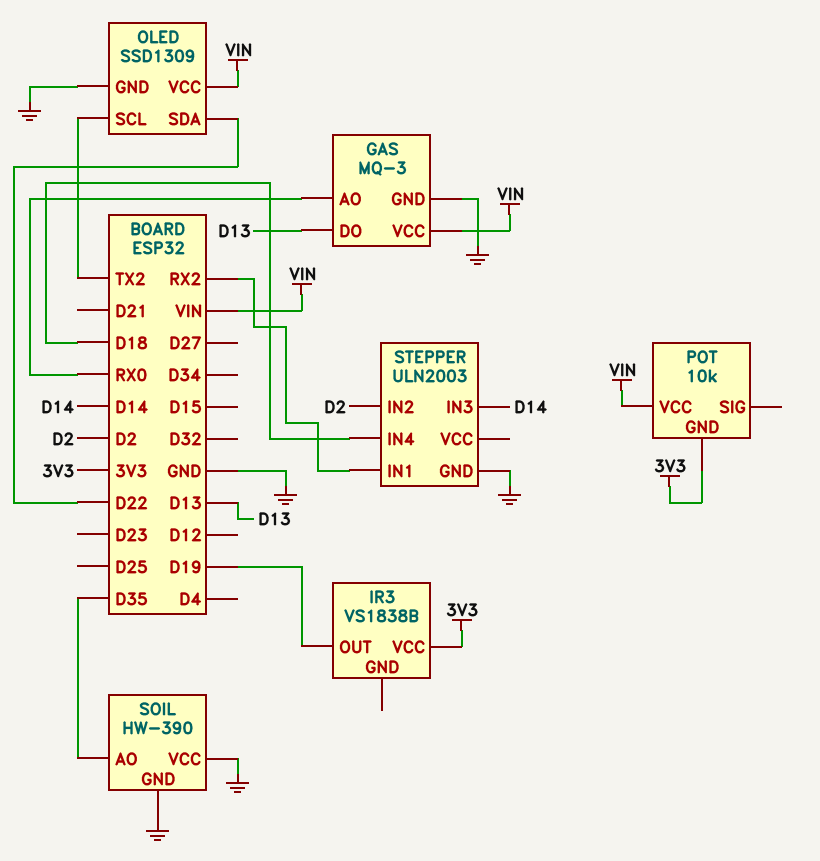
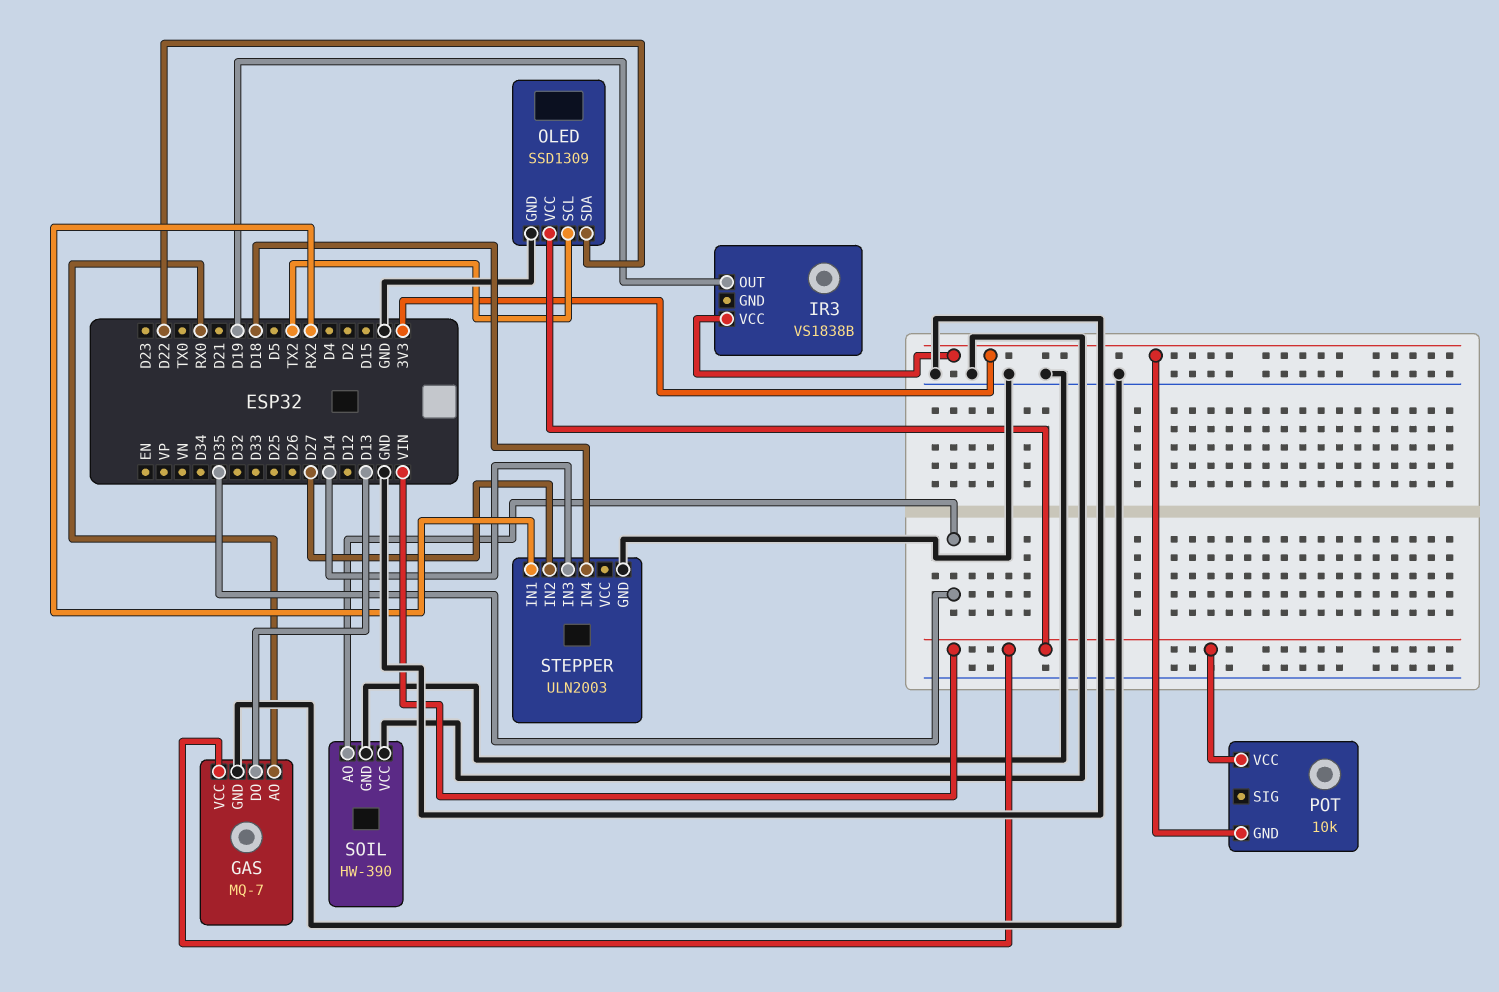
GAS: MQ-3 -> MQ-7
STEPPER pin IN2: D2 -> D27

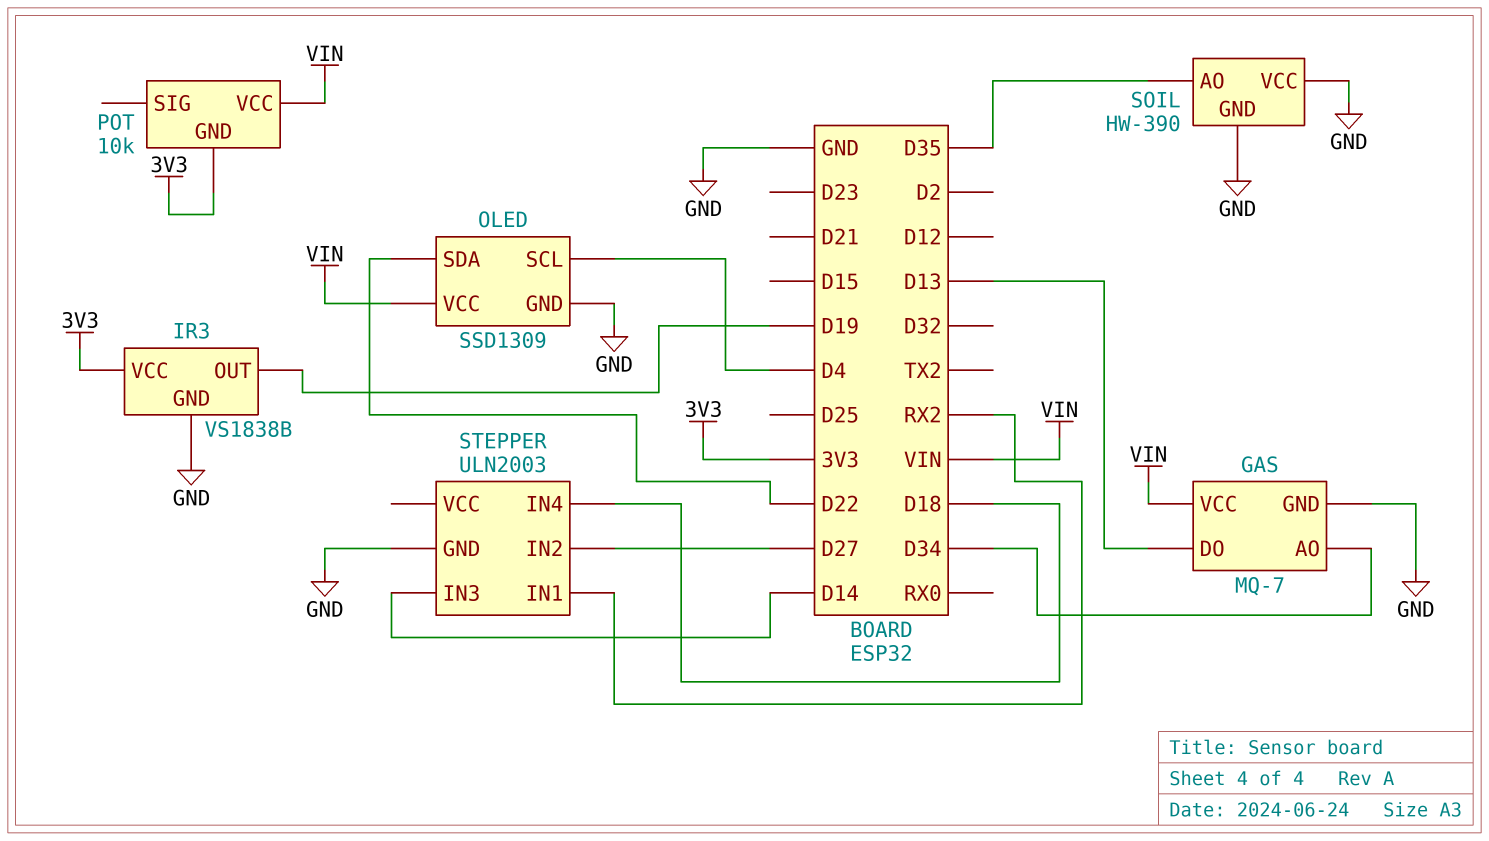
GAS pin AO: RX0 -> D34
IR3 pin GND: none -> GND
OLED pin SCL: TX2 -> D4

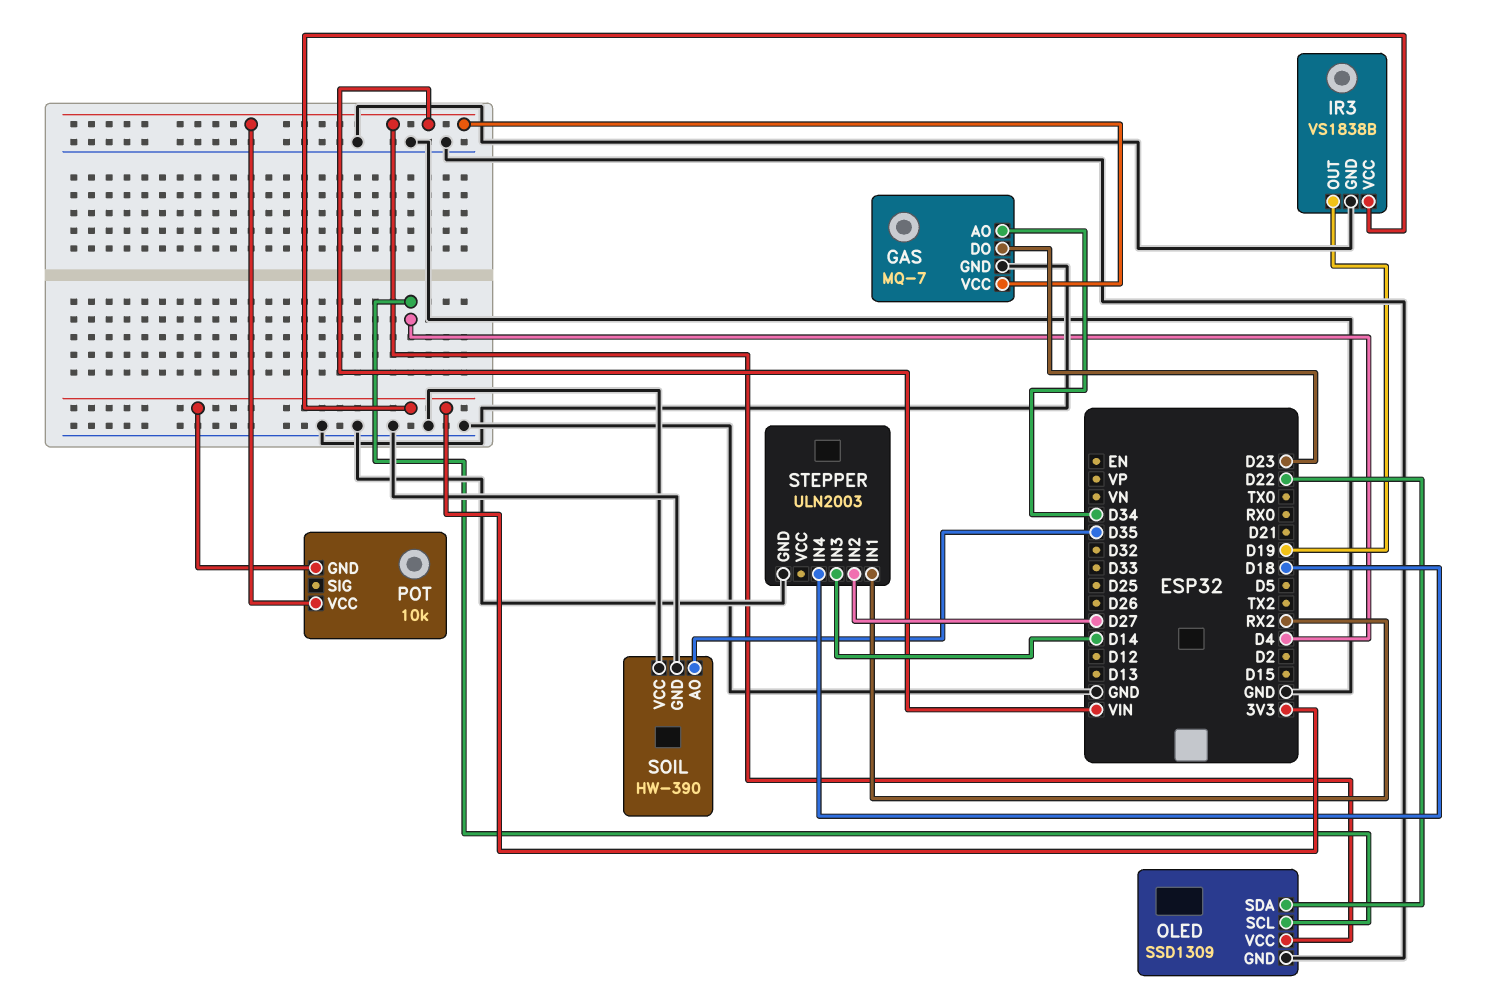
GAS pin DO: D13 -> D23

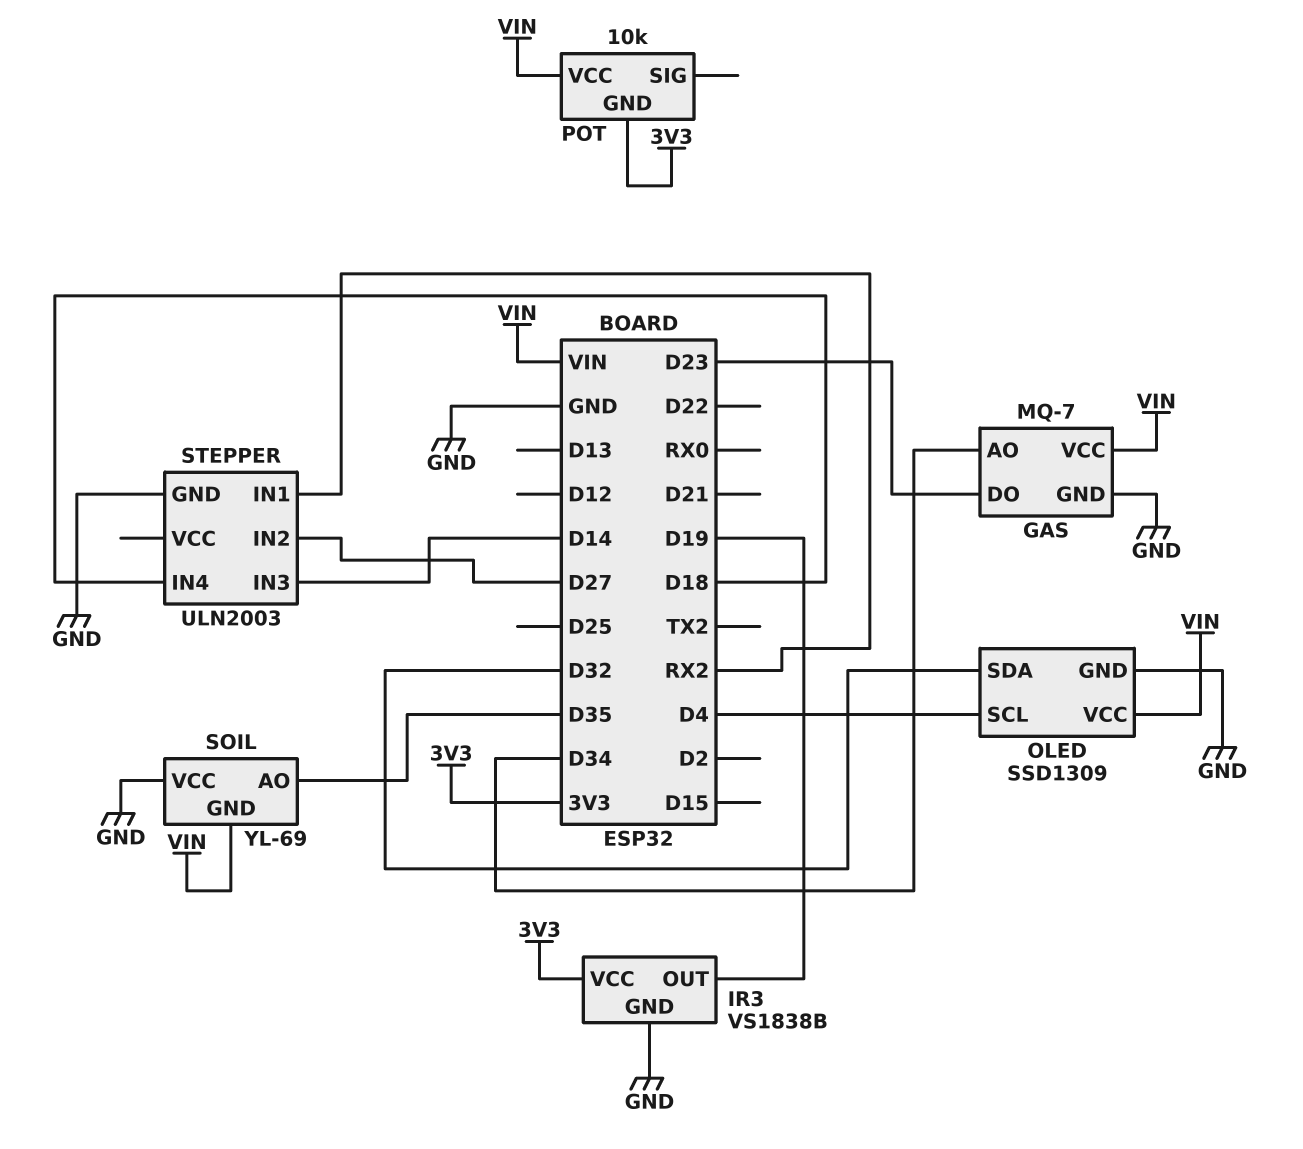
OLED pin SDA: D22 -> D32
SOIL: HW-390 -> YL-69
SOIL pin GND: GND -> VIN

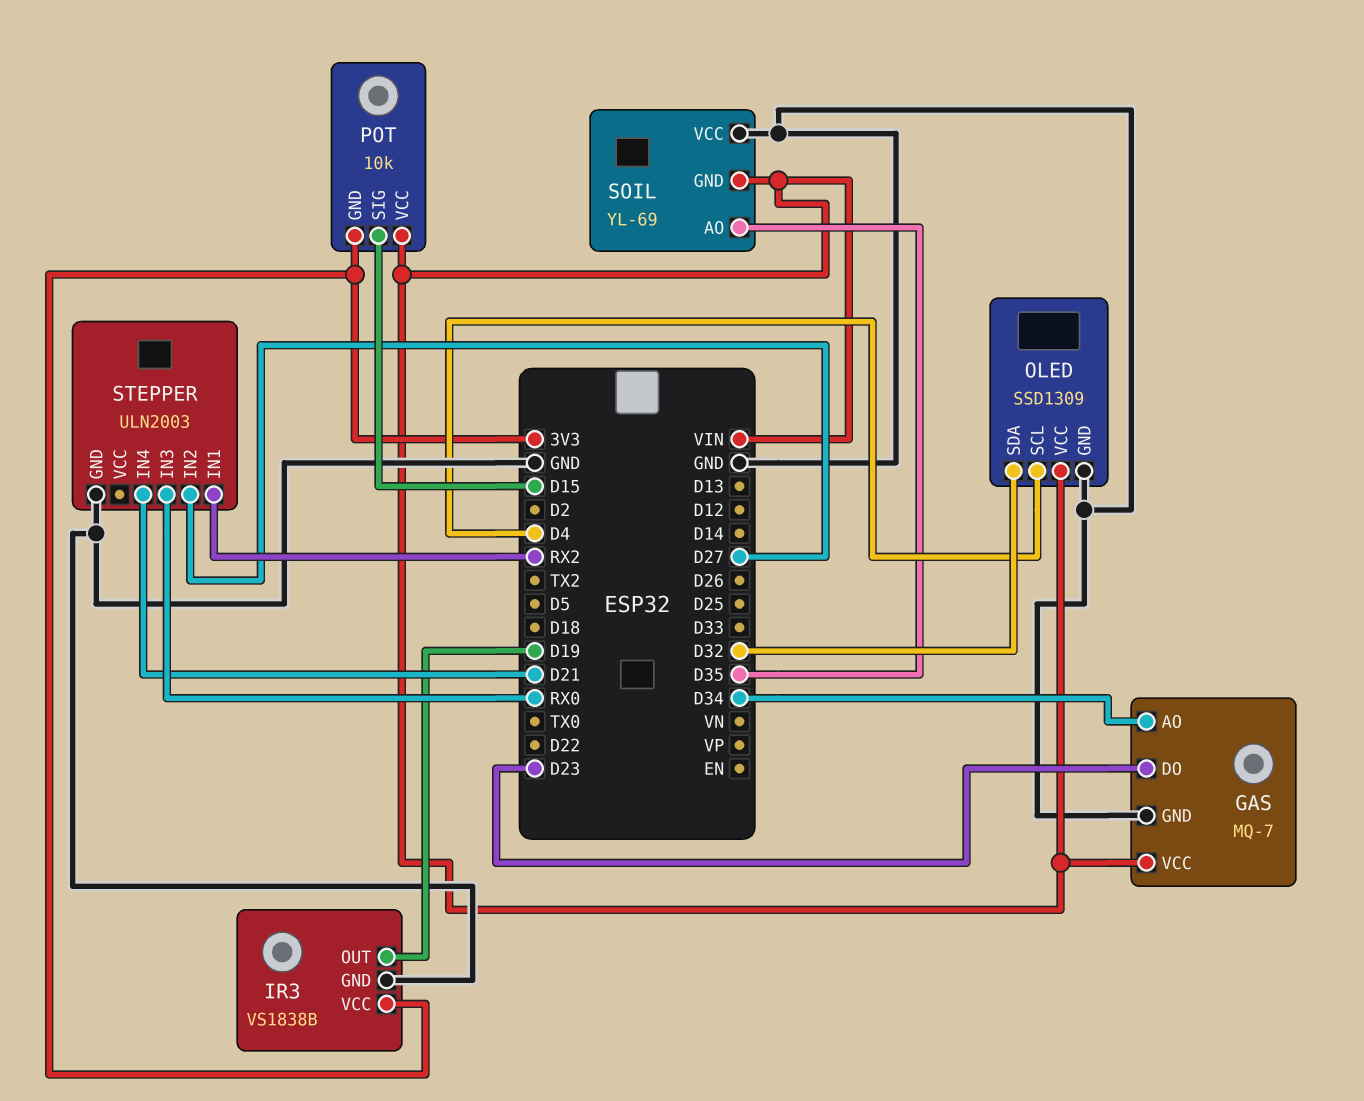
POT pin SIG: none -> D15
STEPPER pin IN3: D14 -> RX0
STEPPER pin IN4: D18 -> D21

